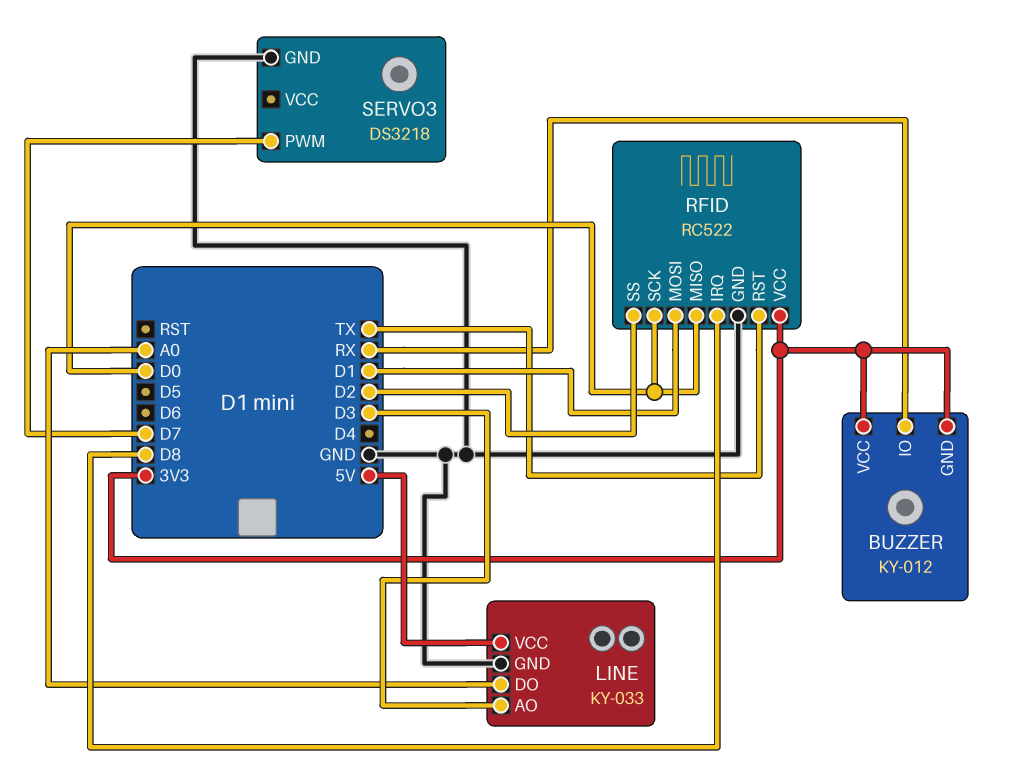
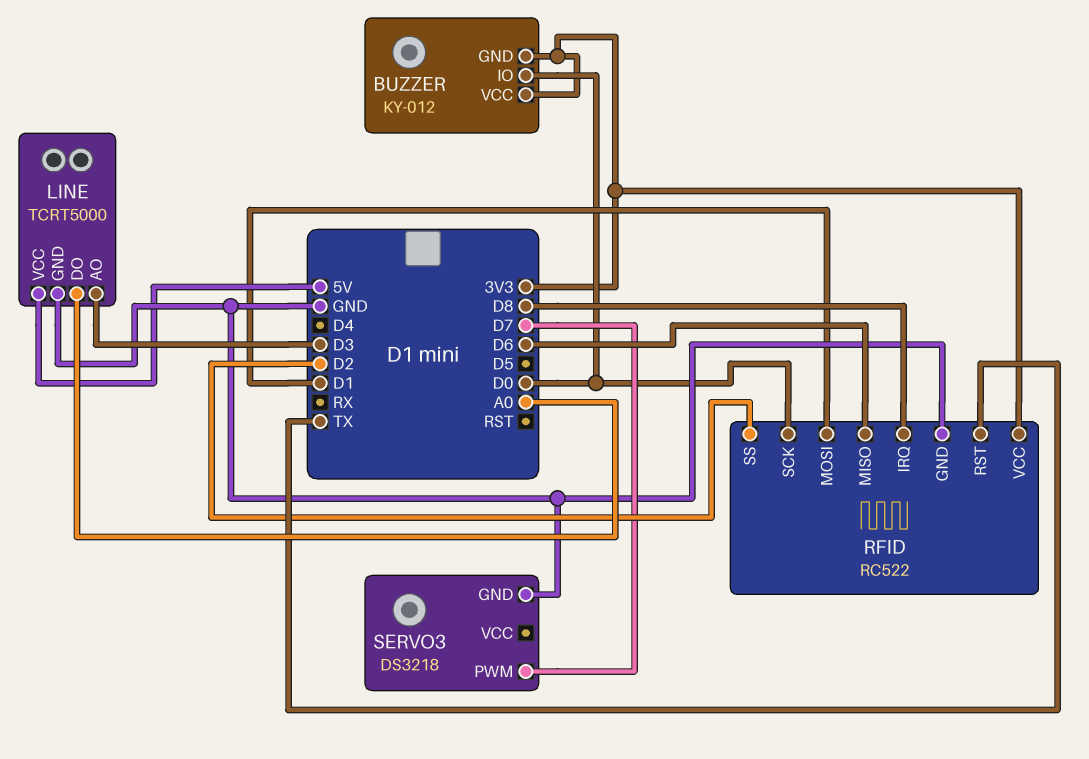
BUZZER pin IO: RX -> D0
LINE: KY-033 -> TCRT5000
RFID pin MISO: D0 -> D6

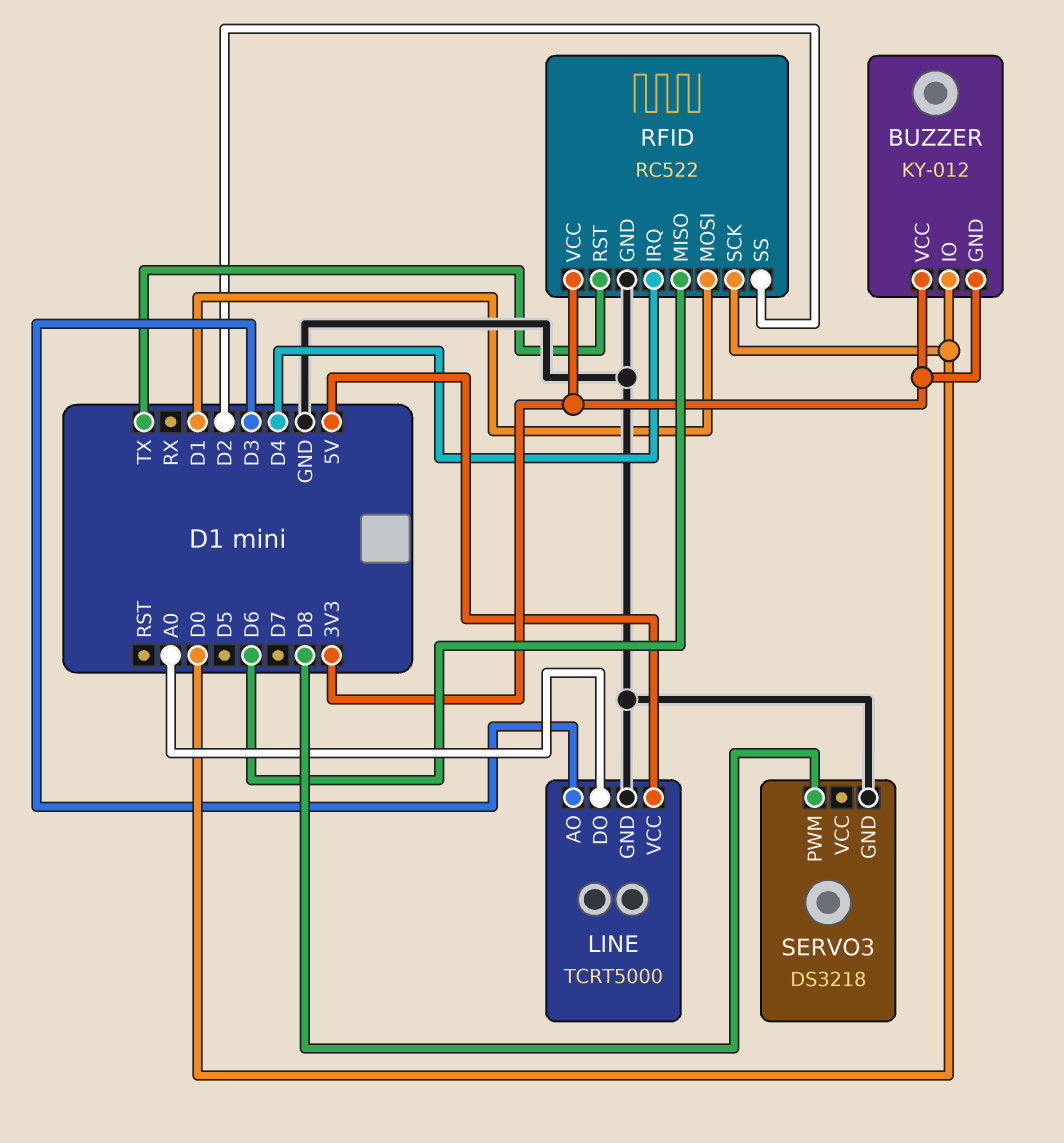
RFID pin IRQ: D8 -> D4
SERVO3 pin PWM: D7 -> D8

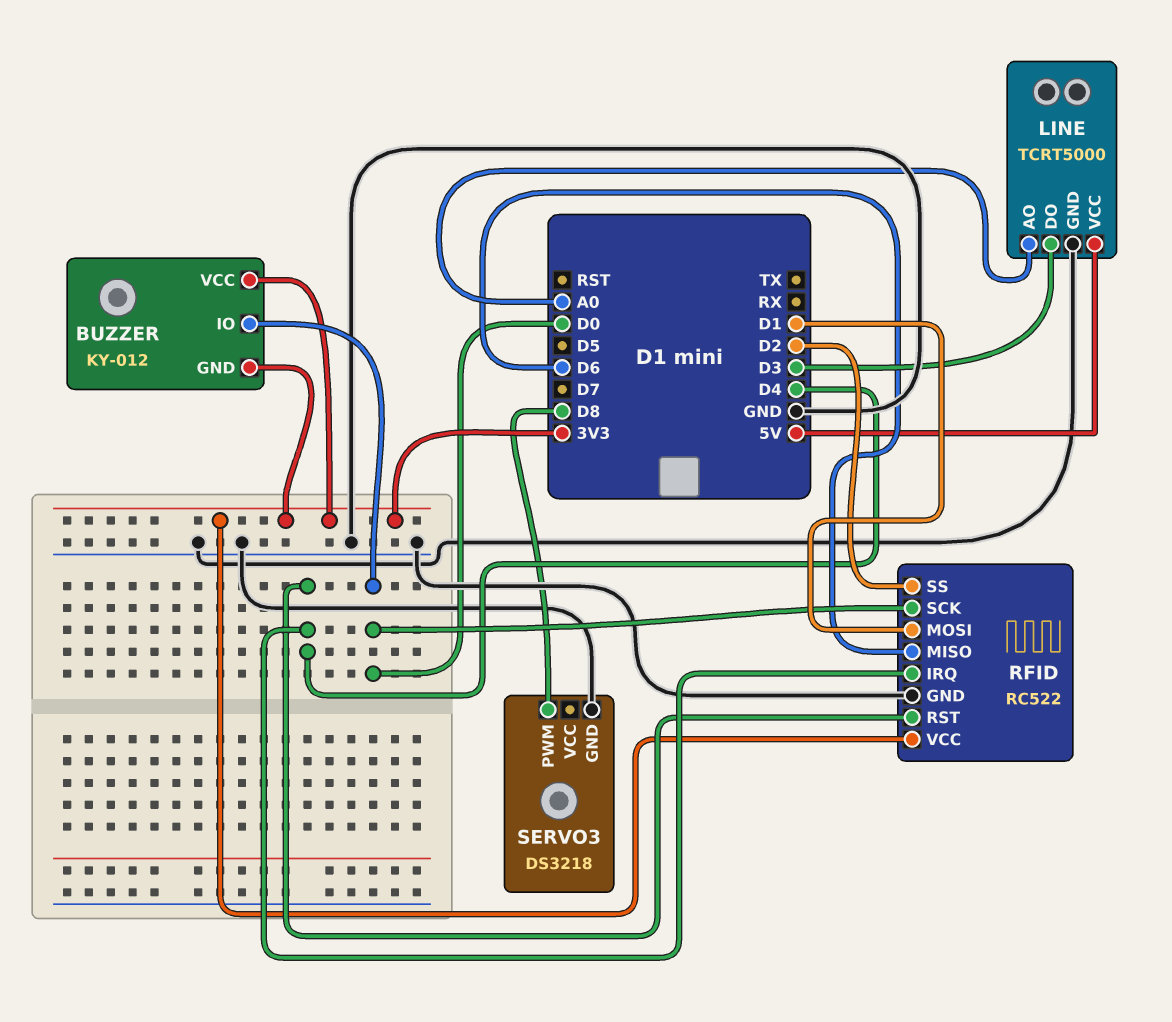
LINE pin AO: D3 -> A0
LINE pin DO: A0 -> D3
RFID pin RST: TX -> D4

